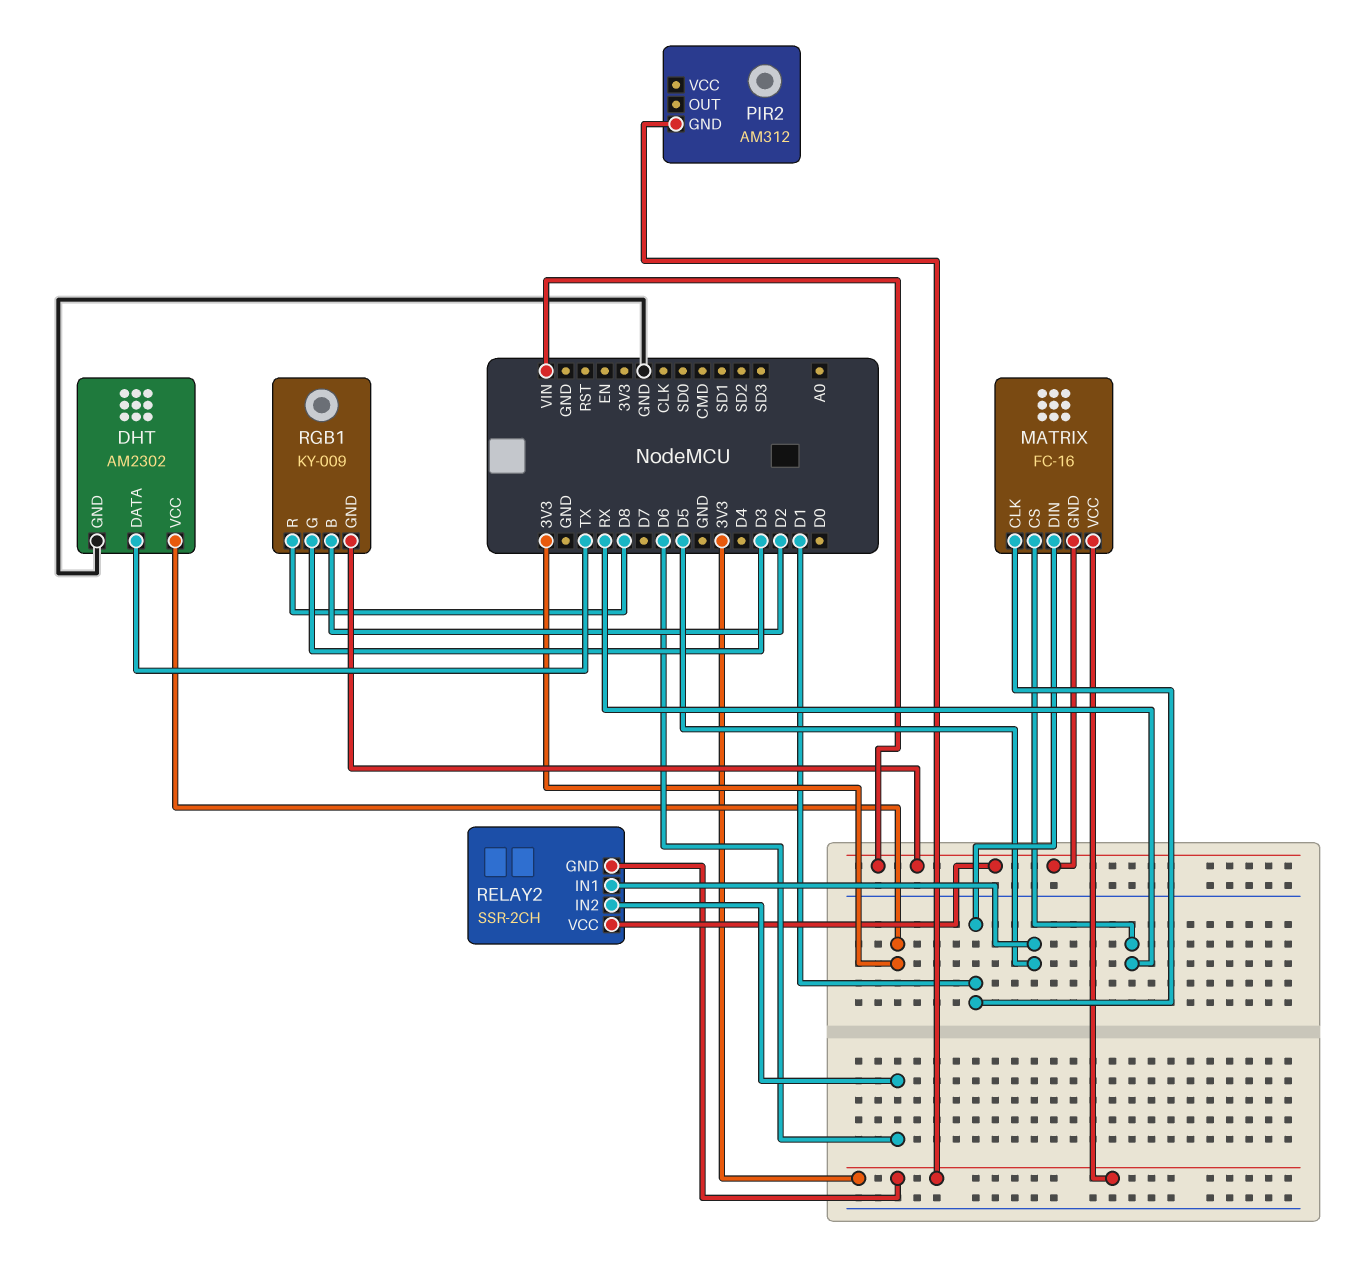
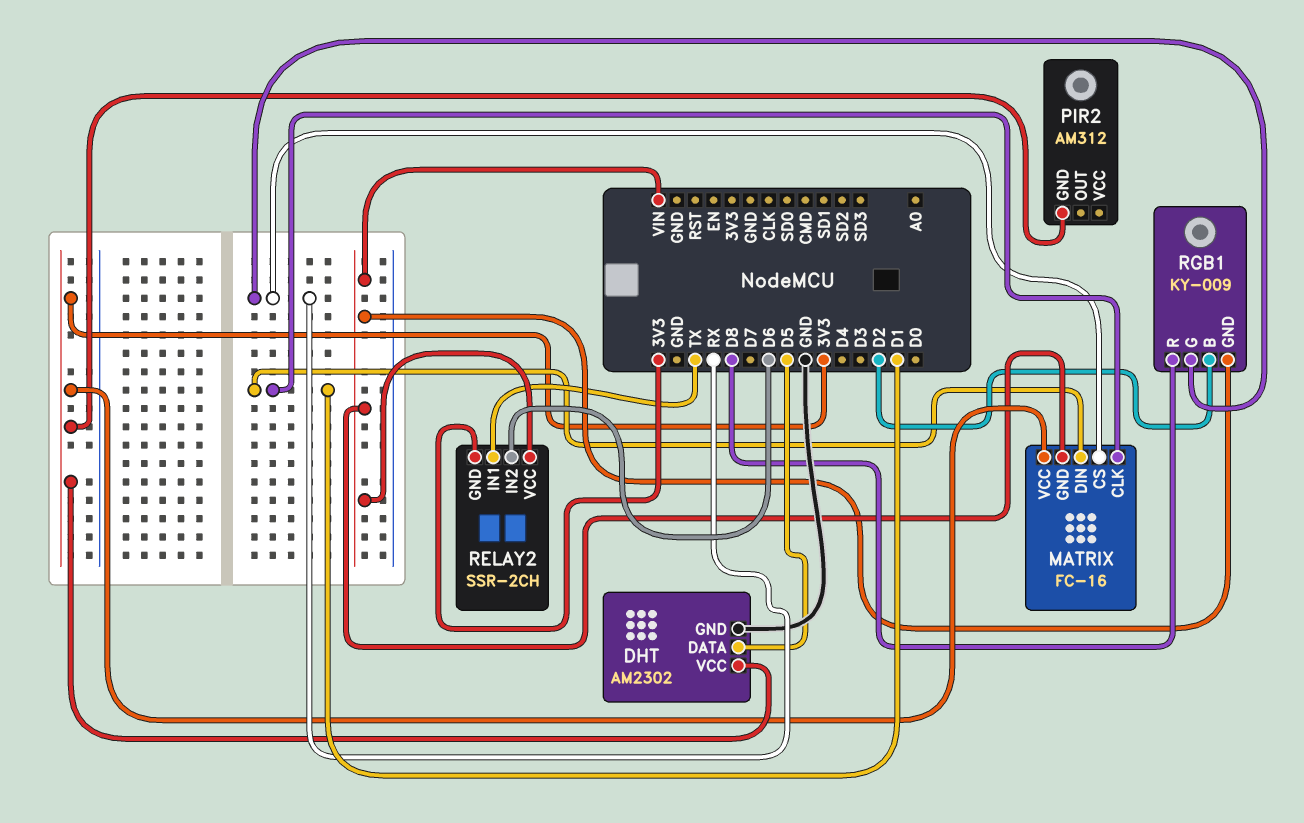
DHT pin DATA: TX -> D5
RELAY2 pin IN1: D5 -> TX
RGB1 pin G: D3 -> RX

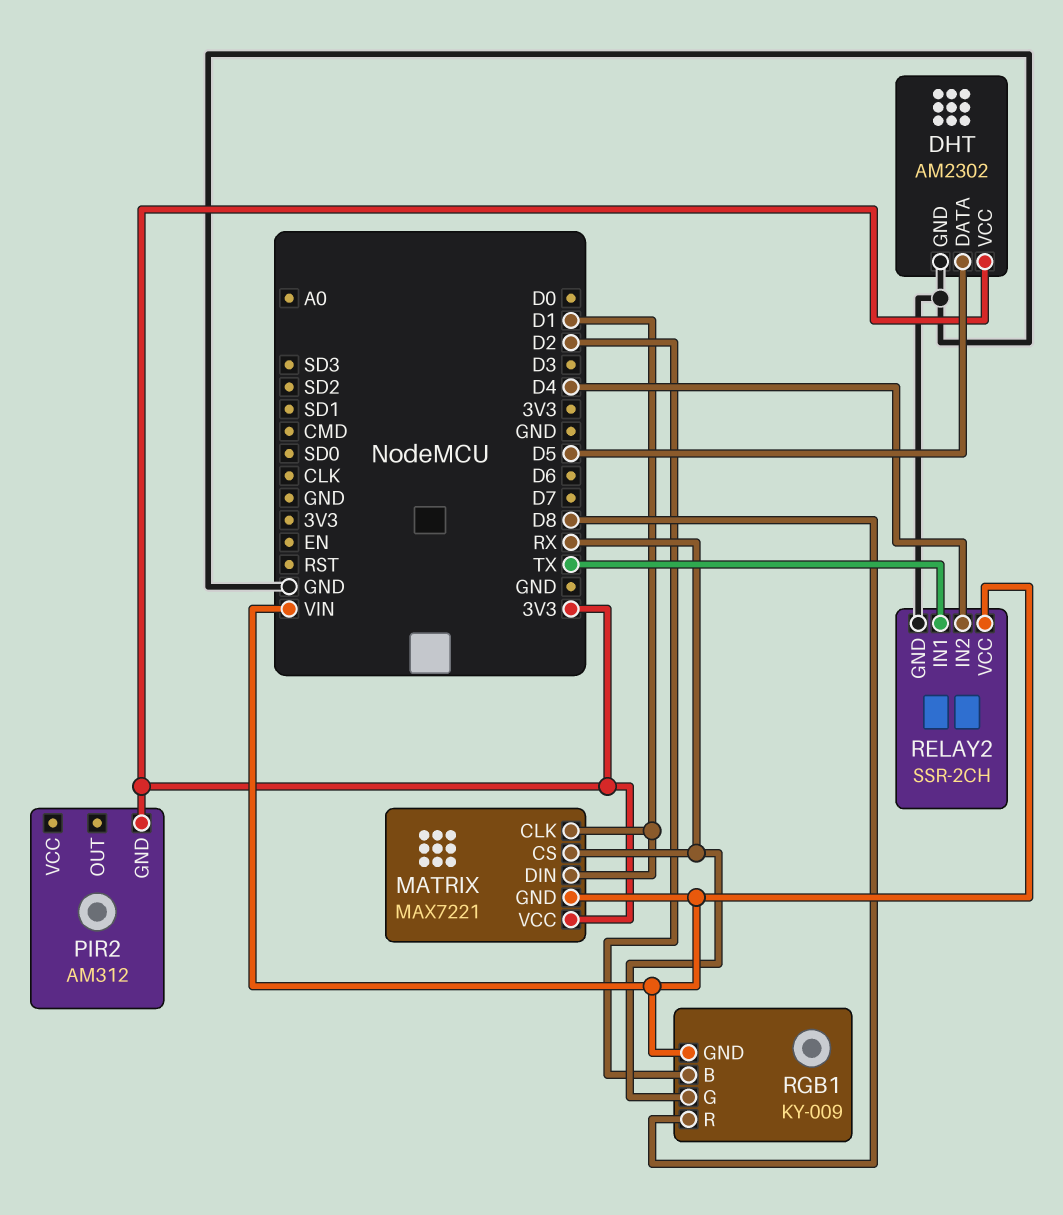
MATRIX: FC-16 -> MAX7221
RELAY2 pin GND: 3V3 -> GND
RELAY2 pin IN2: D6 -> D4

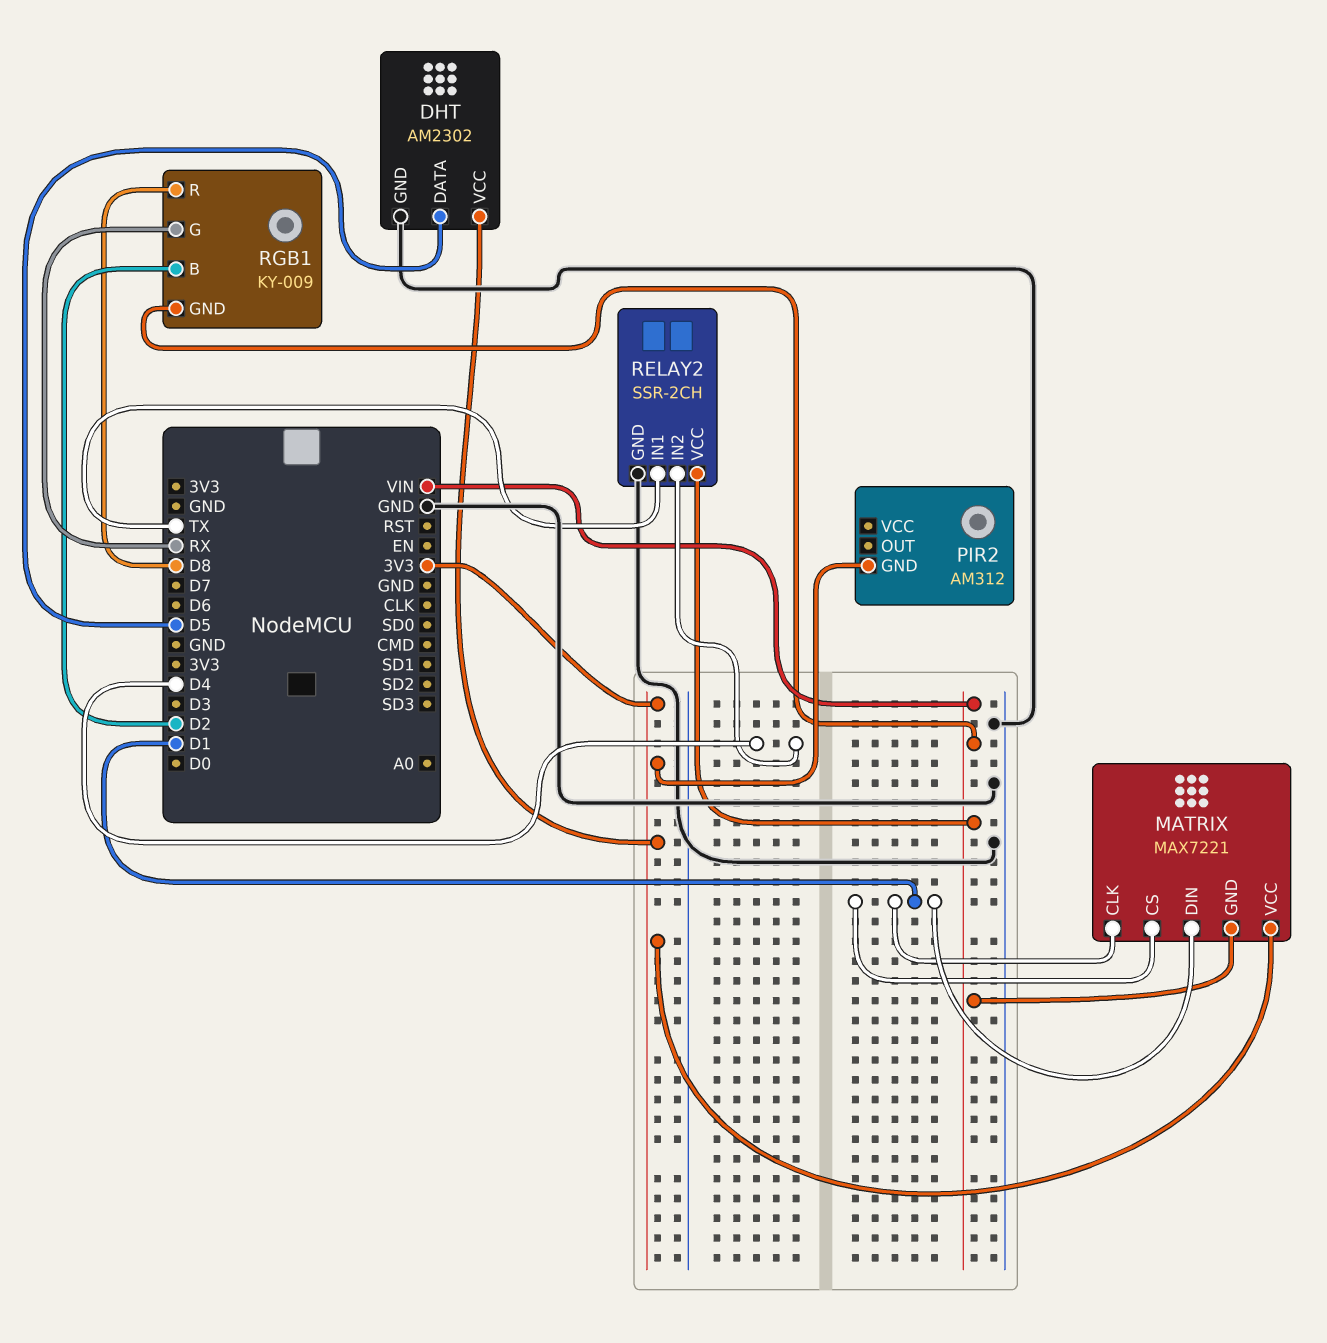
MATRIX pin CS: RX -> D1

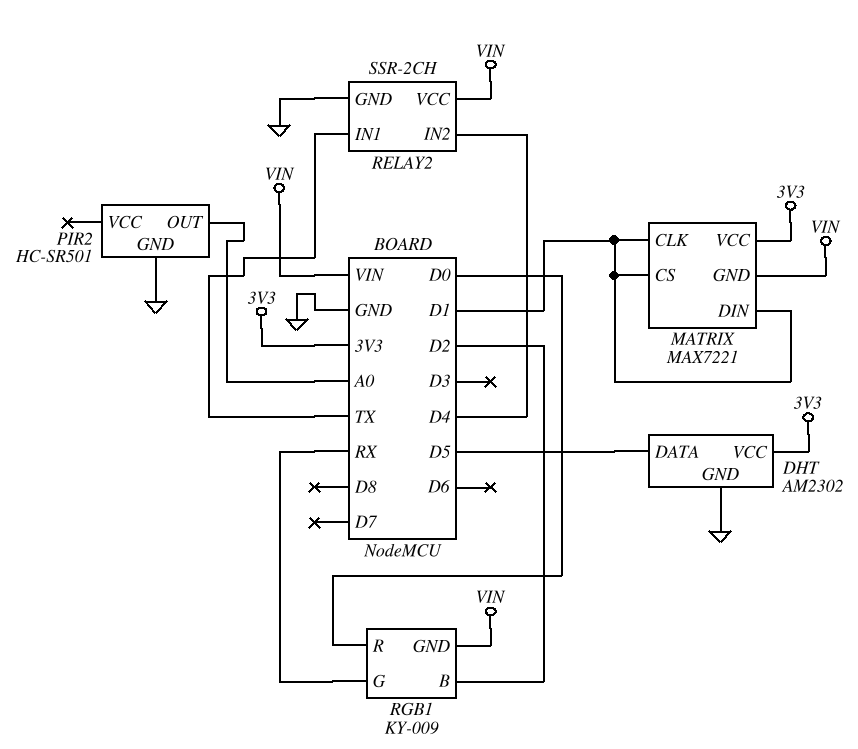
PIR2: AM312 -> HC-SR501
PIR2 pin GND: 3V3 -> GND
PIR2 pin OUT: none -> A0
RGB1 pin R: D8 -> D0

